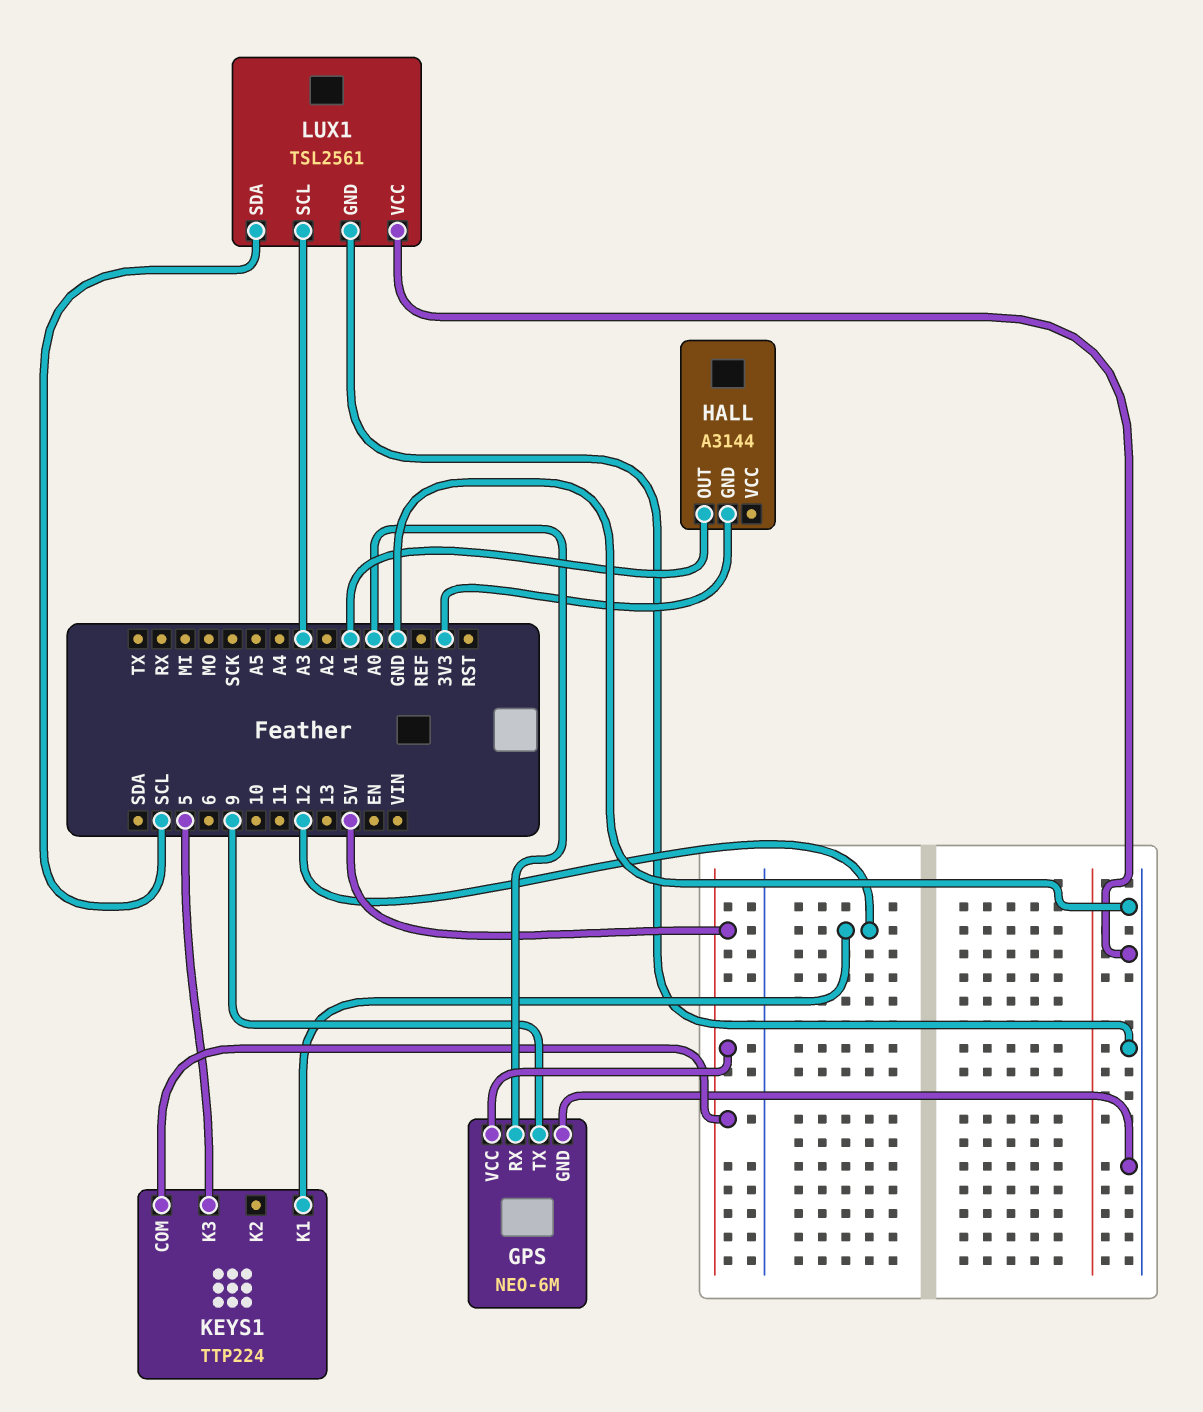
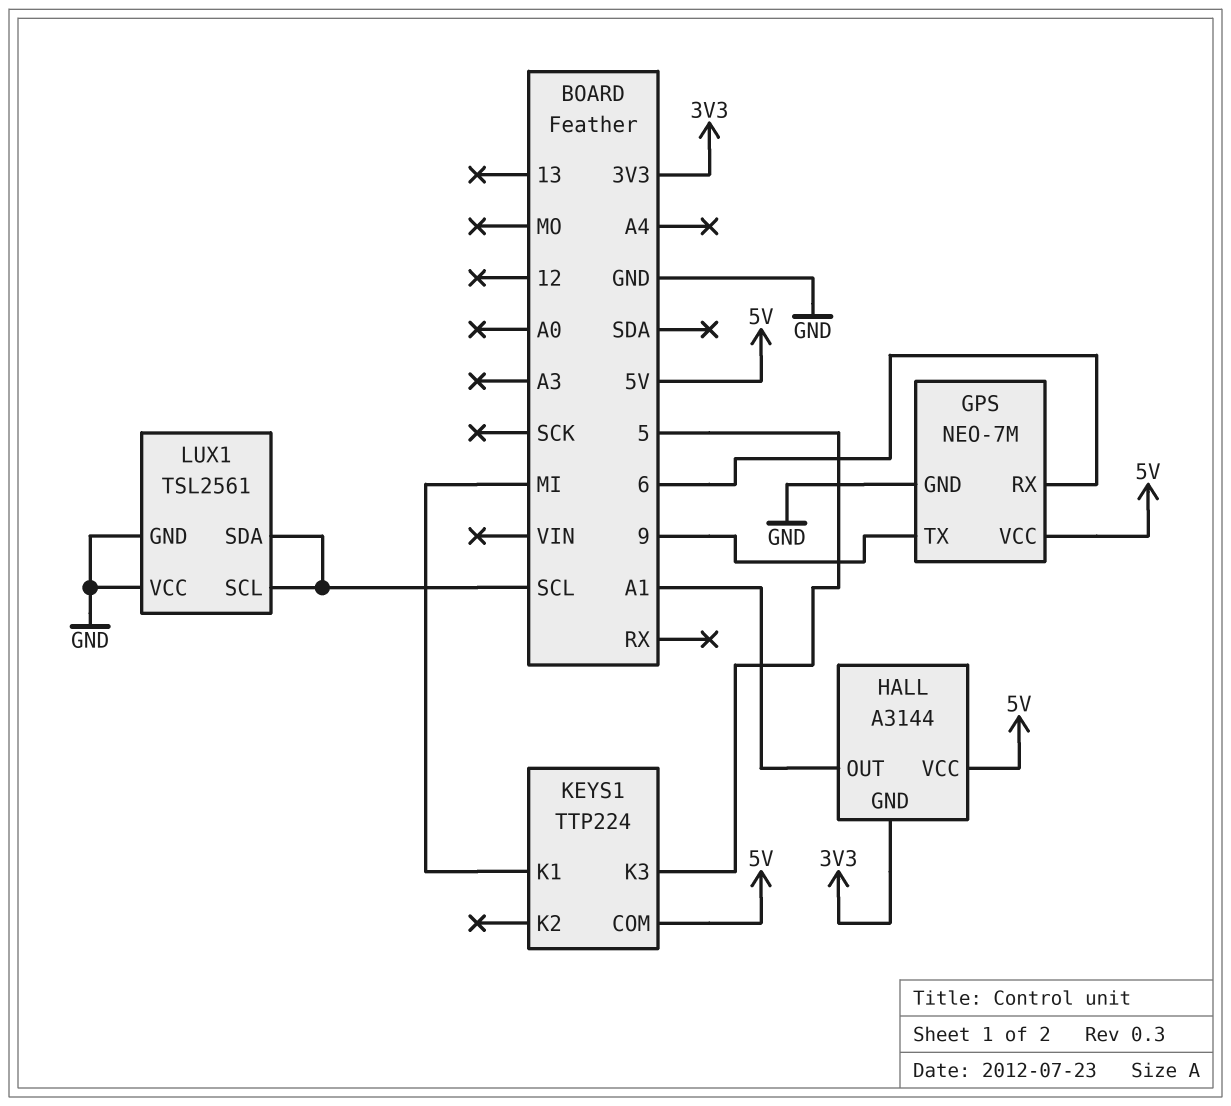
GPS: NEO-6M -> NEO-7M
GPS pin RX: A0 -> 6
HALL pin VCC: none -> 5V
KEYS1 pin K1: 12 -> MI
LUX1 pin SCL: A3 -> SCL

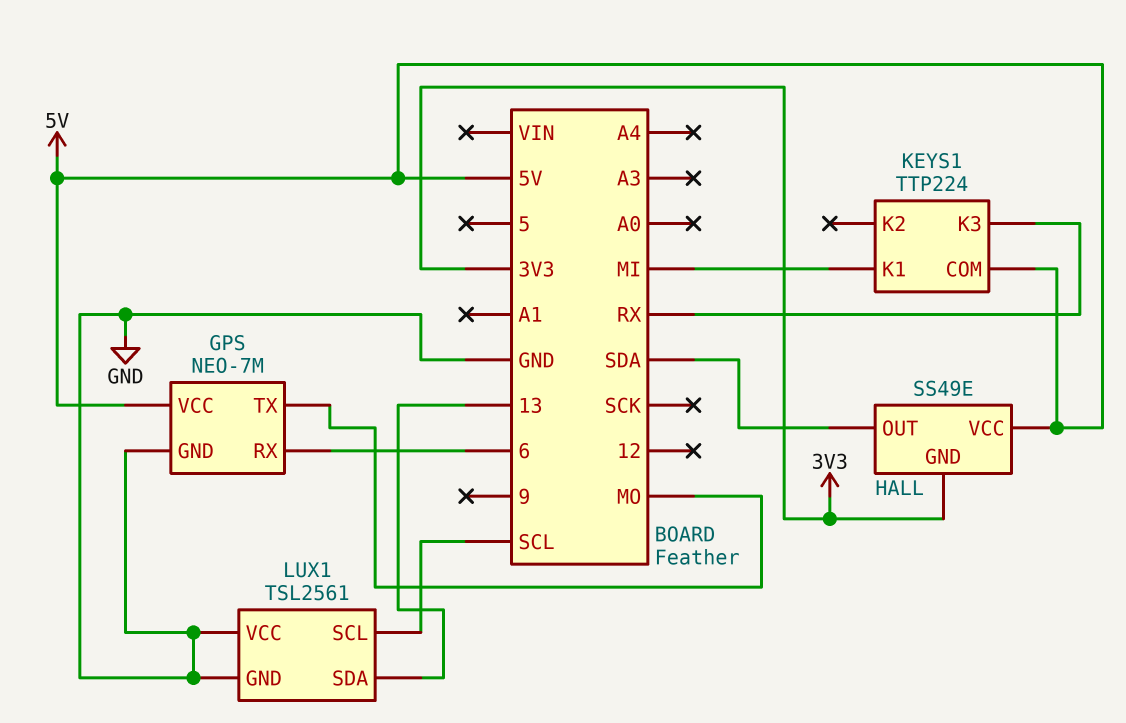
GPS pin TX: 9 -> MO
HALL: A3144 -> SS49E
HALL pin OUT: A1 -> SDA
KEYS1 pin K3: 5 -> RX
LUX1 pin SDA: SCL -> 13

